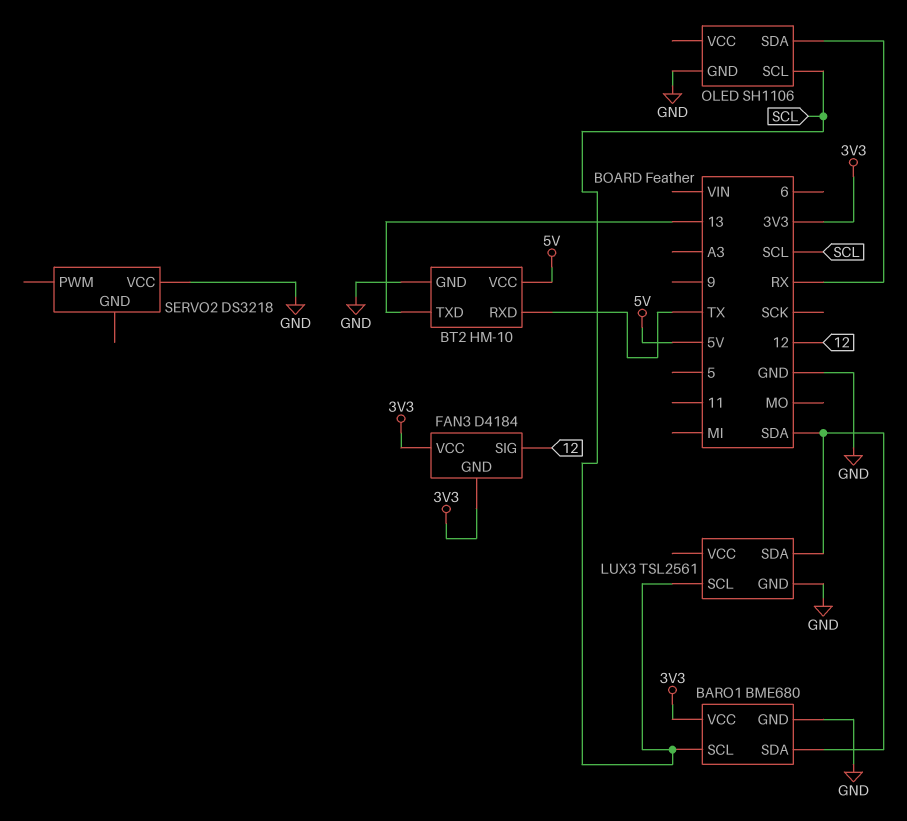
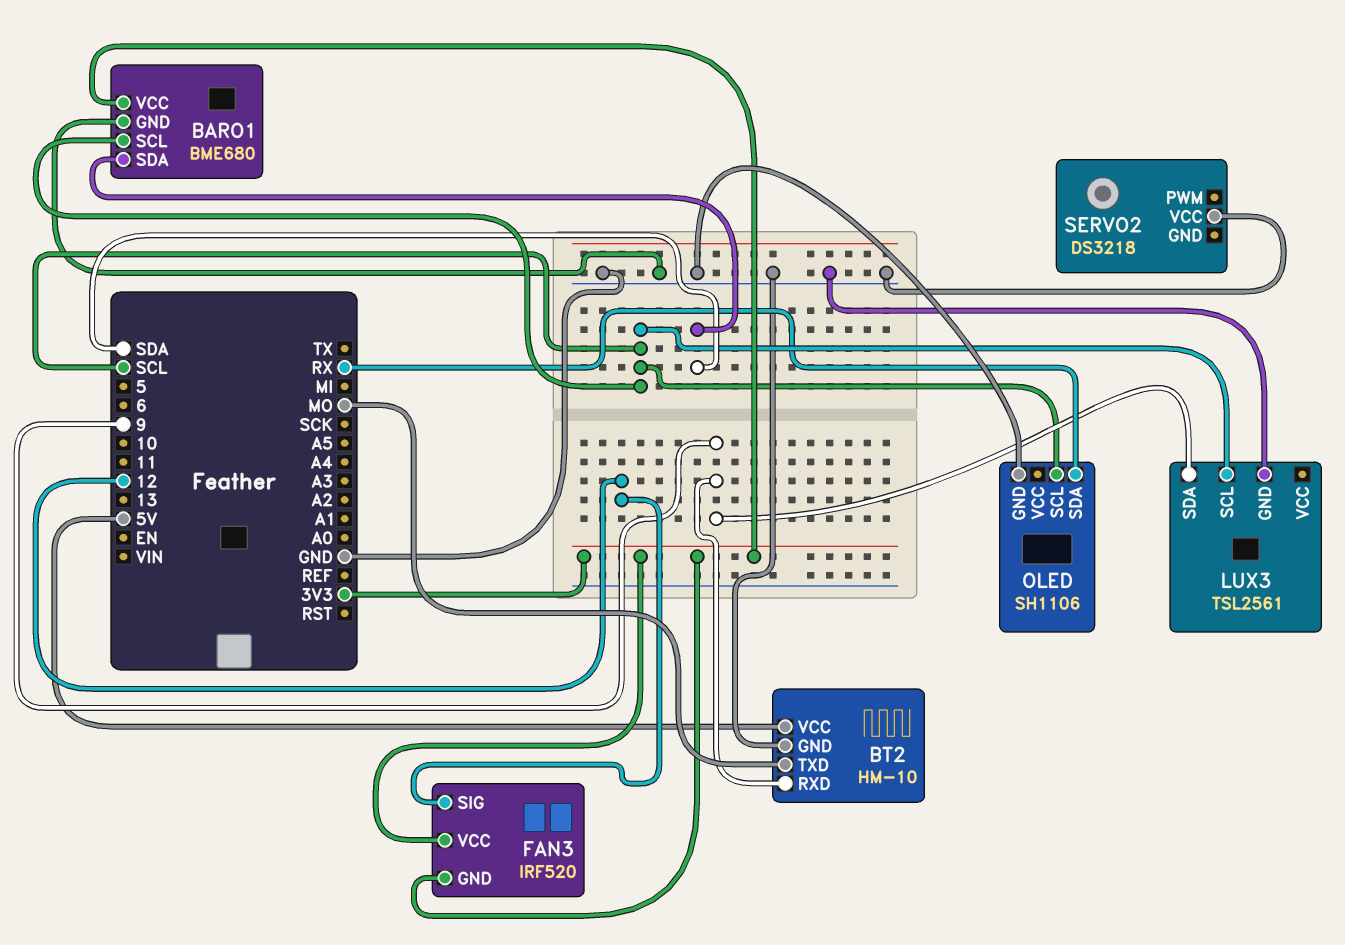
BT2 pin RXD: TX -> 9
BT2 pin TXD: 13 -> MO
FAN3: D4184 -> IRF520
LUX3 pin SDA: SDA -> 9

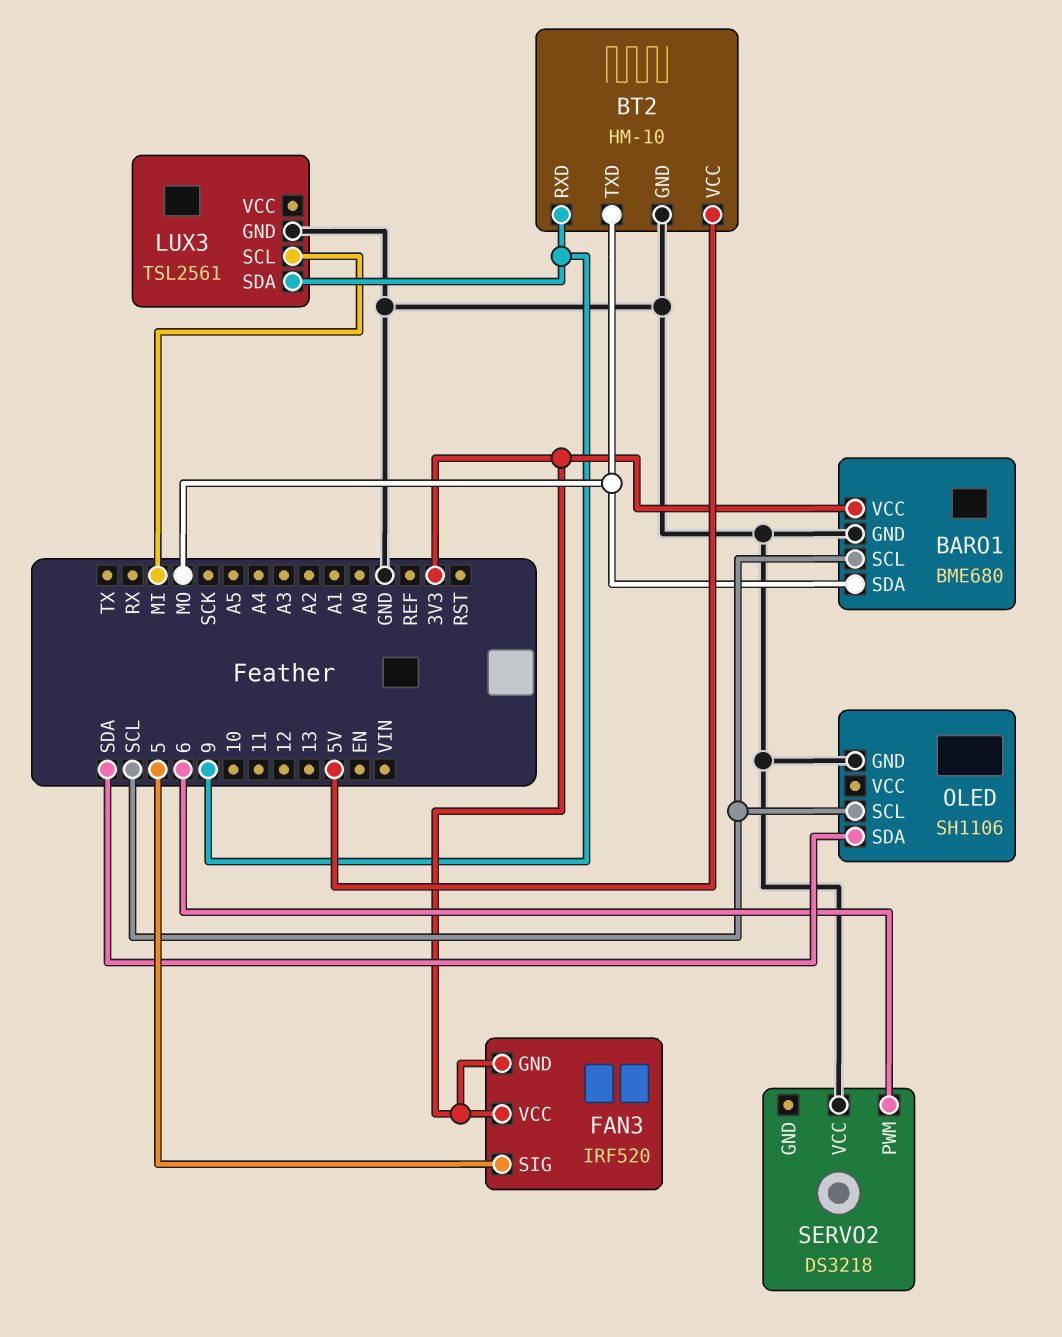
BARO1 pin SDA: SDA -> MO
FAN3 pin SIG: 12 -> 5
LUX3 pin SCL: SCL -> MI
OLED pin SDA: RX -> SDA
SERVO2 pin PWM: none -> 6

